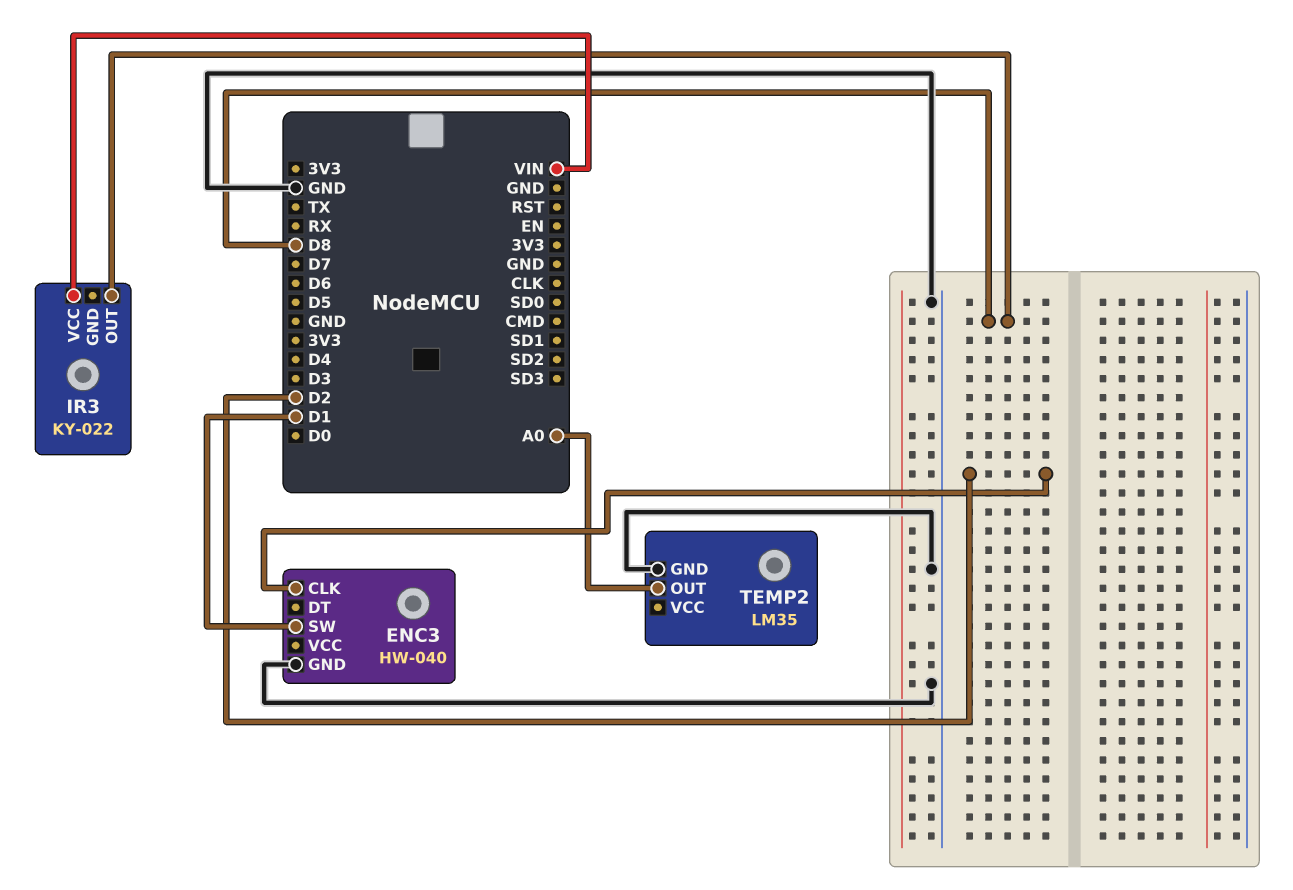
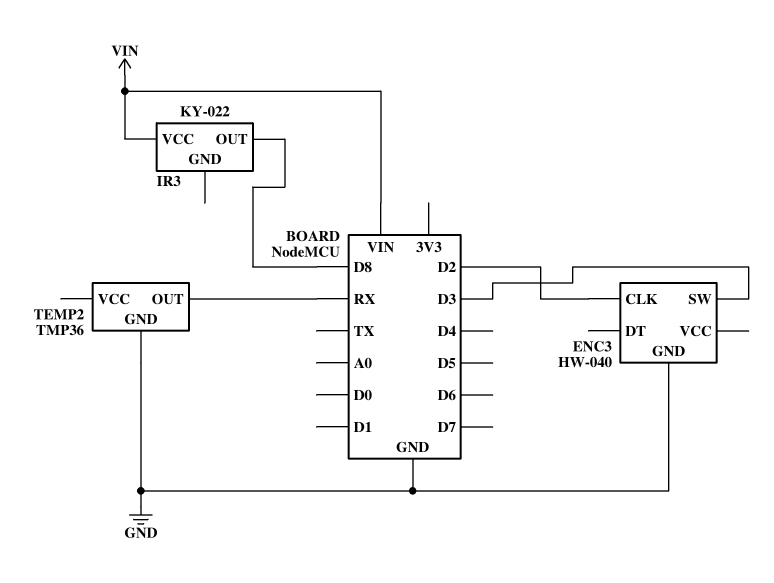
ENC3 pin SW: D1 -> D3
TEMP2: LM35 -> TMP36
TEMP2 pin OUT: A0 -> RX

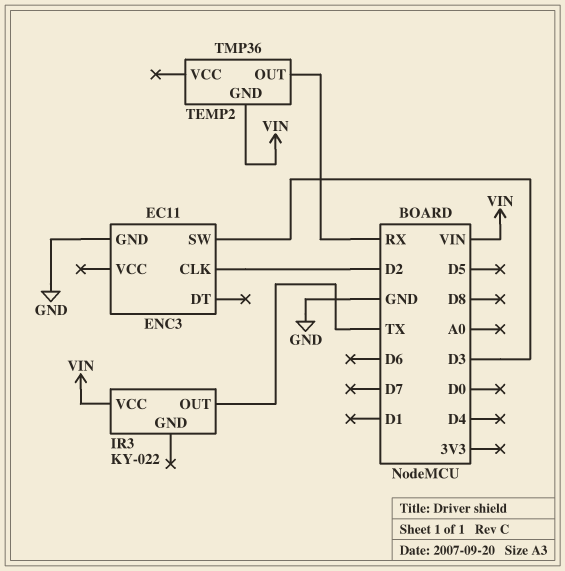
ENC3: HW-040 -> EC11
IR3 pin OUT: D8 -> TX
TEMP2 pin GND: GND -> VIN

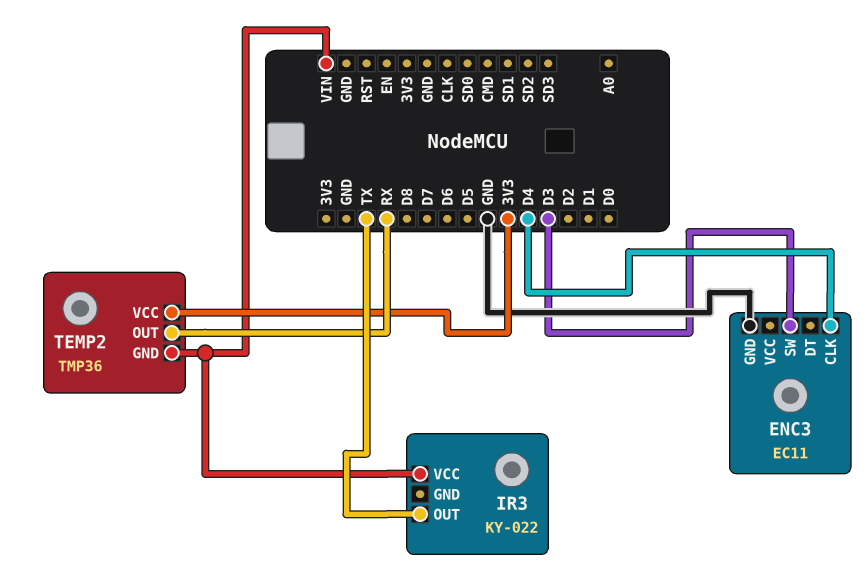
ENC3 pin CLK: D2 -> D4
TEMP2 pin VCC: none -> 3V3

